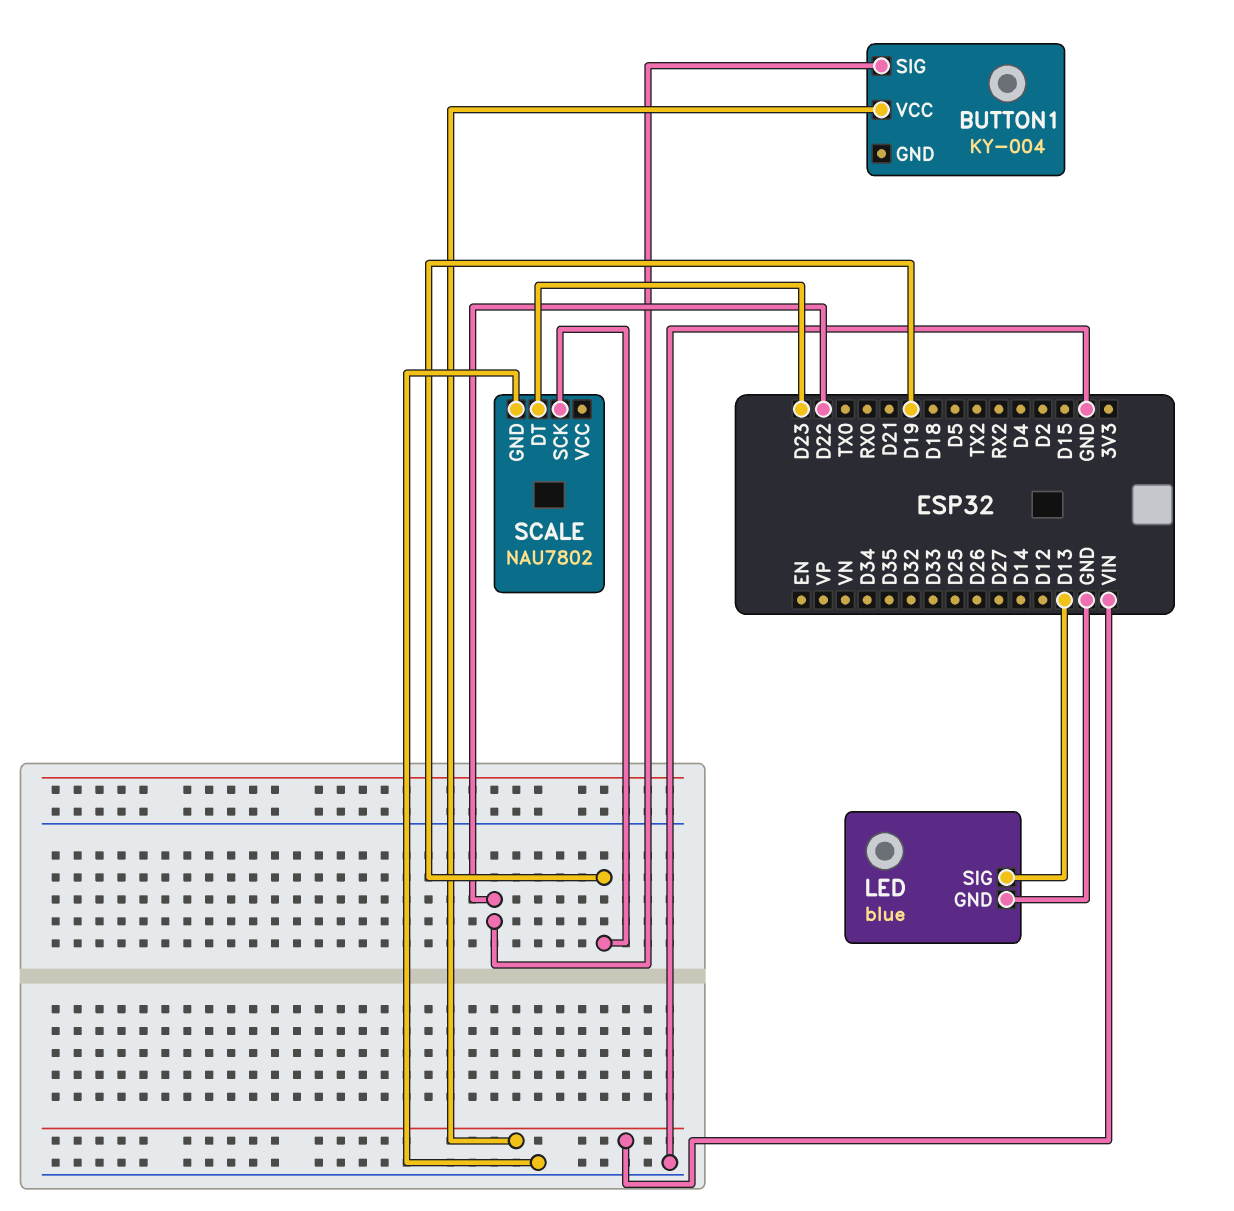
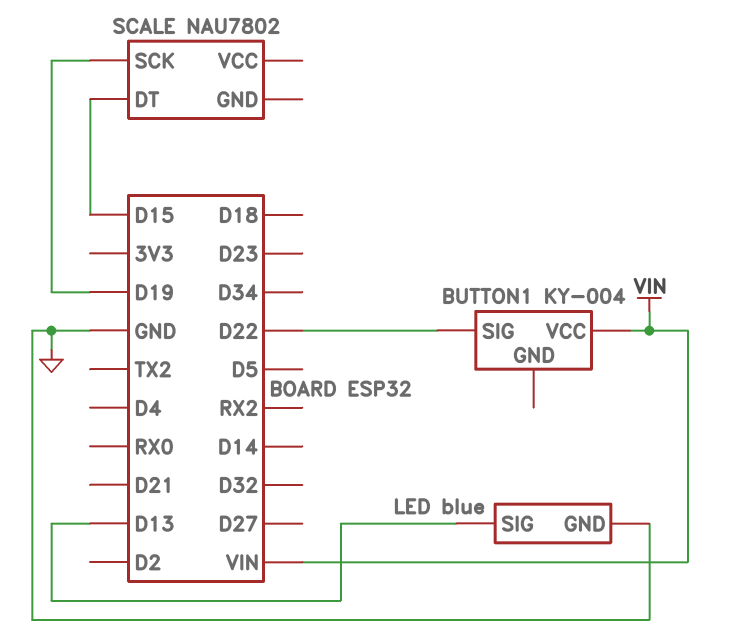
SCALE pin DT: D23 -> D15
SCALE pin GND: GND -> none

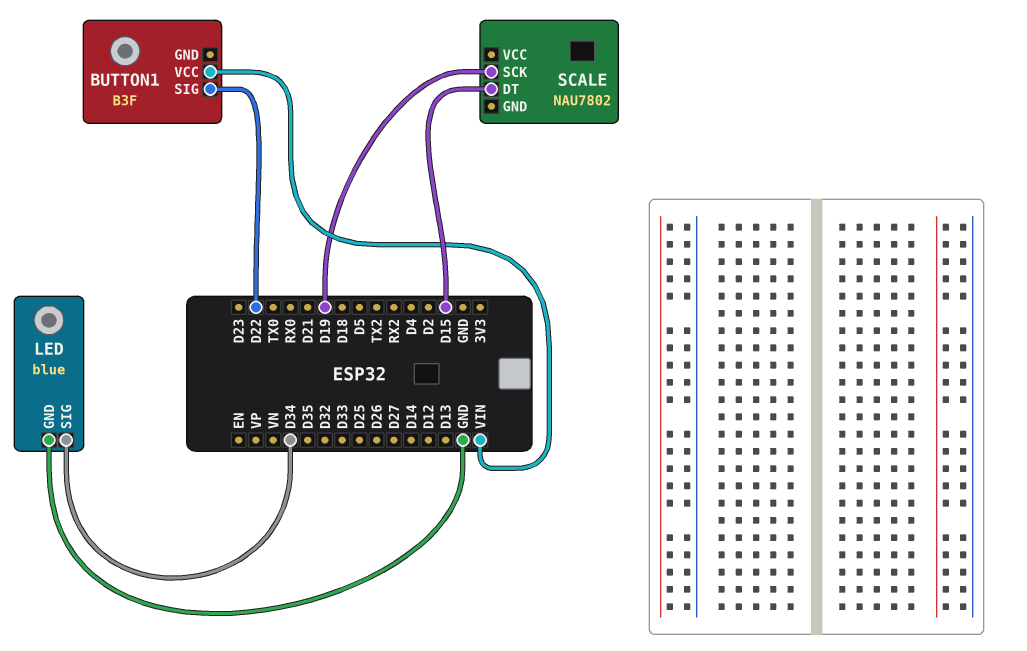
BUTTON1: KY-004 -> B3F
LED pin SIG: D13 -> D34

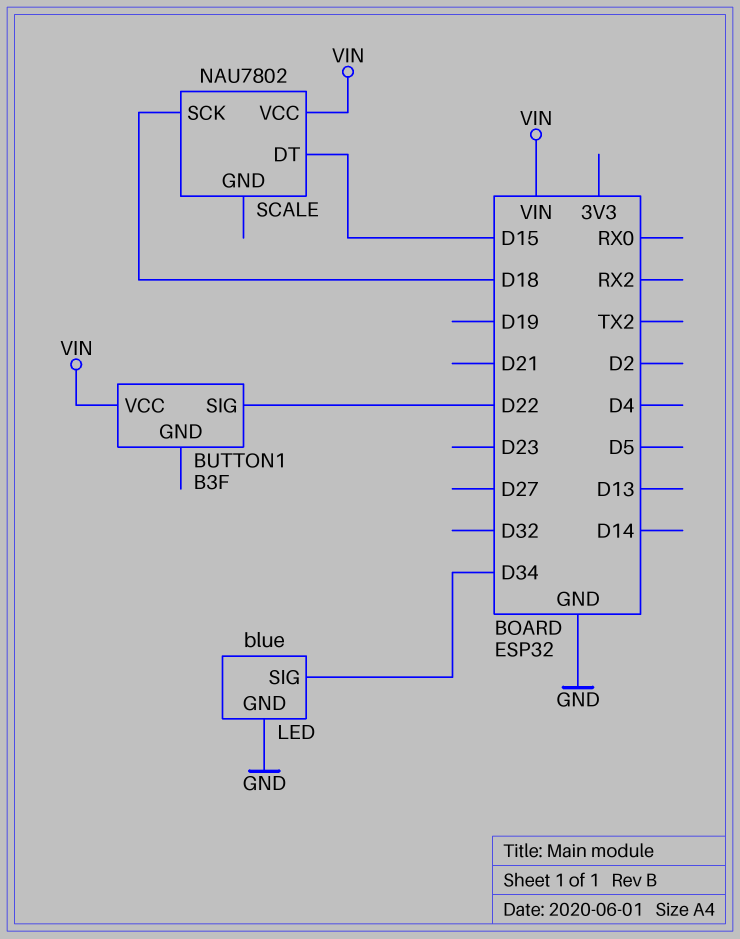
SCALE pin SCK: D19 -> D18
SCALE pin VCC: none -> VIN

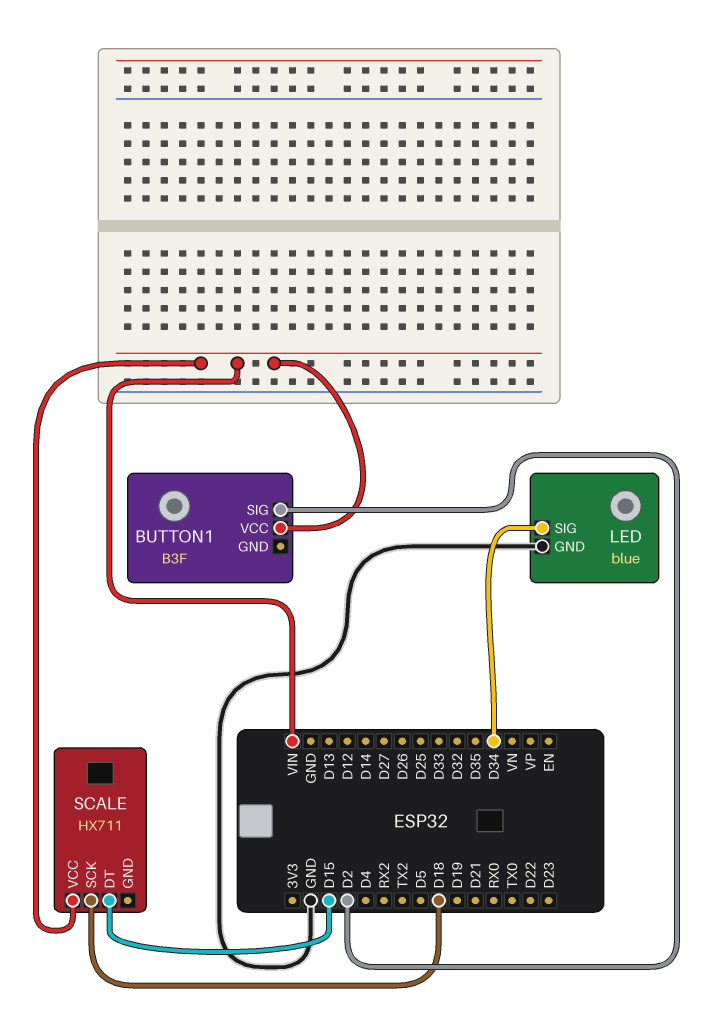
BUTTON1 pin SIG: D22 -> D2
SCALE: NAU7802 -> HX711

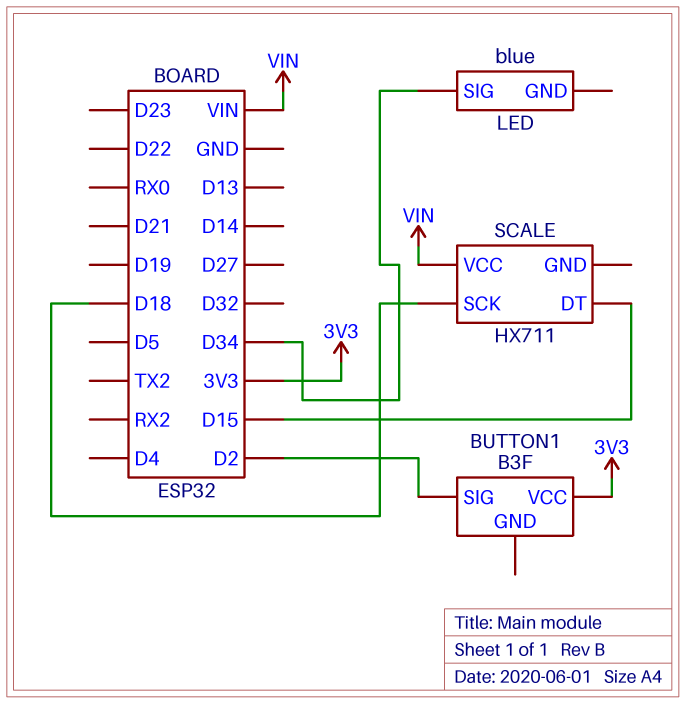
BUTTON1 pin VCC: VIN -> 3V3
LED pin GND: GND -> none

